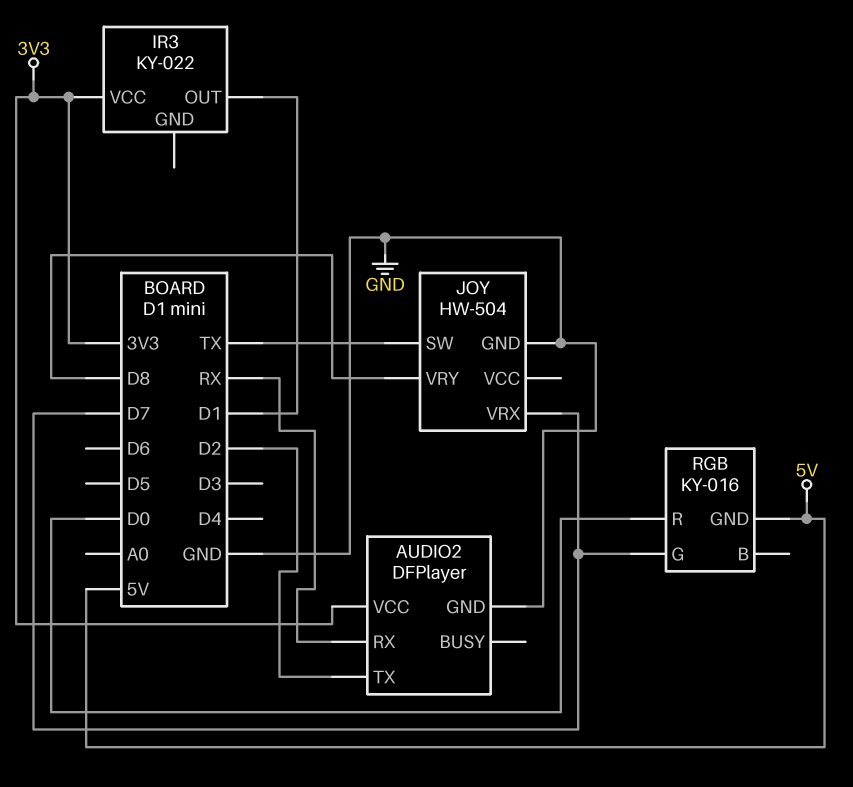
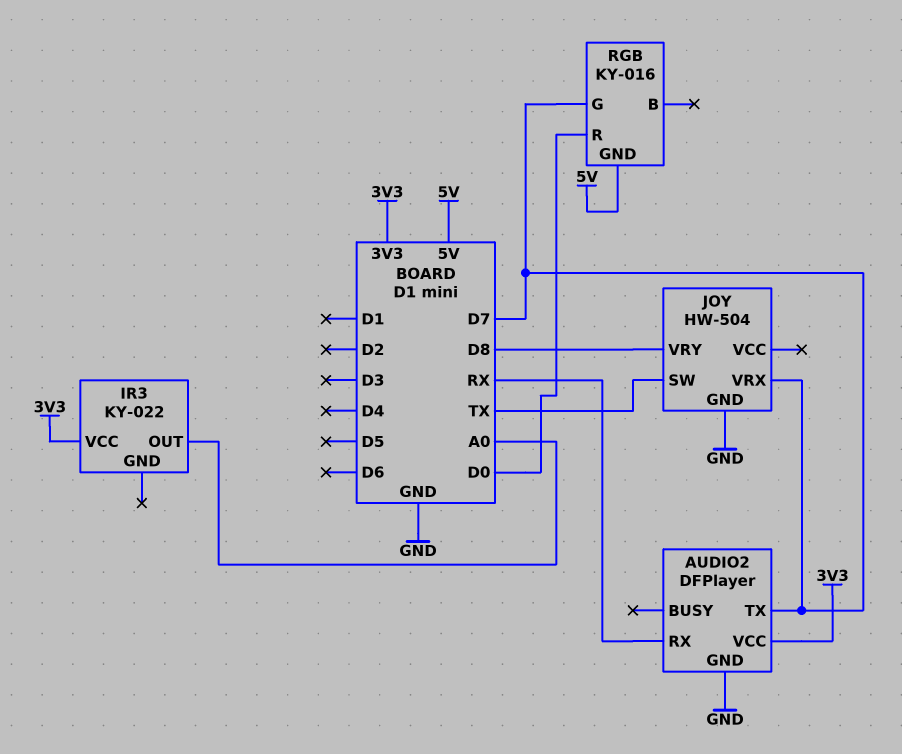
AUDIO2 pin TX: D2 -> D7
IR3 pin OUT: D1 -> A0

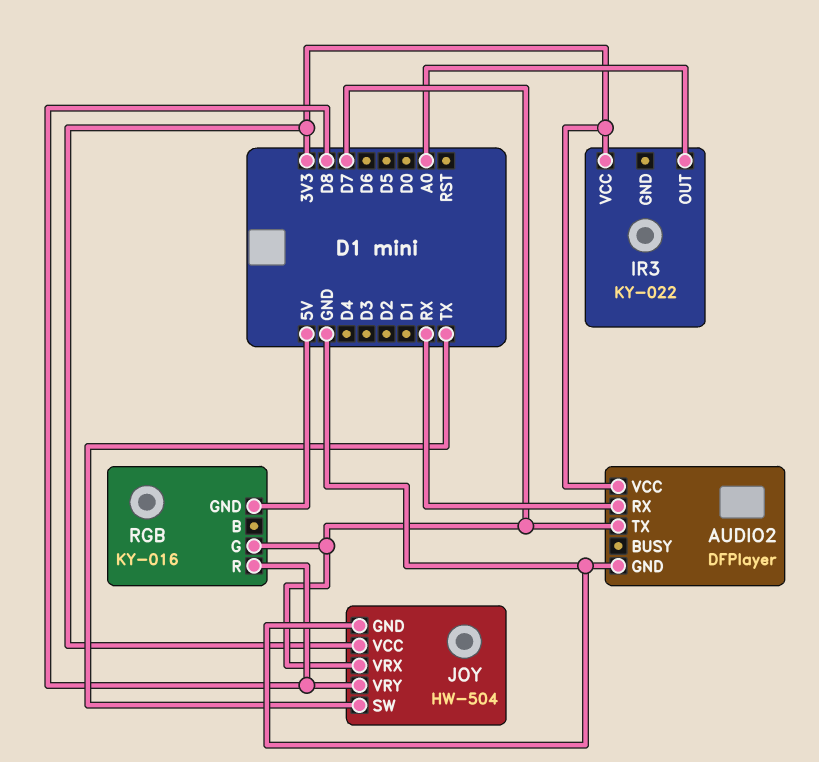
JOY pin VCC: none -> 3V3
RGB pin R: D0 -> D8

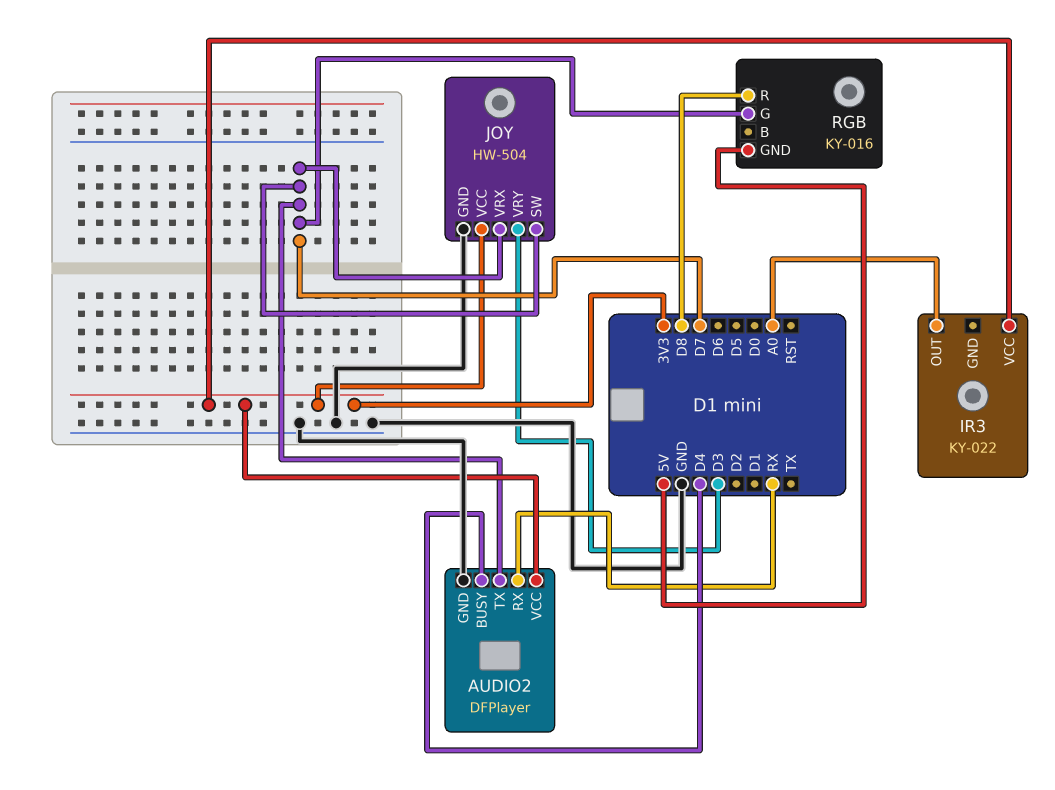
AUDIO2 pin BUSY: none -> D4
JOY pin SW: TX -> D7
JOY pin VRY: D8 -> D3

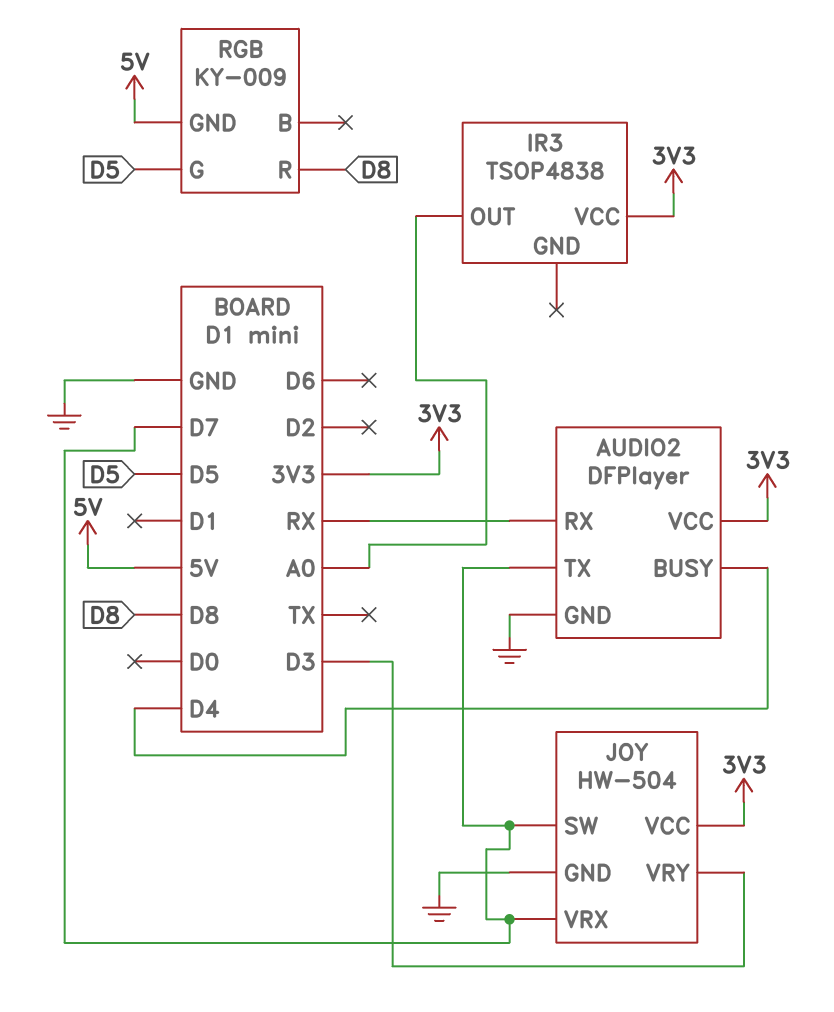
IR3: KY-022 -> TSOP4838
RGB: KY-016 -> KY-009
RGB pin G: D7 -> D5

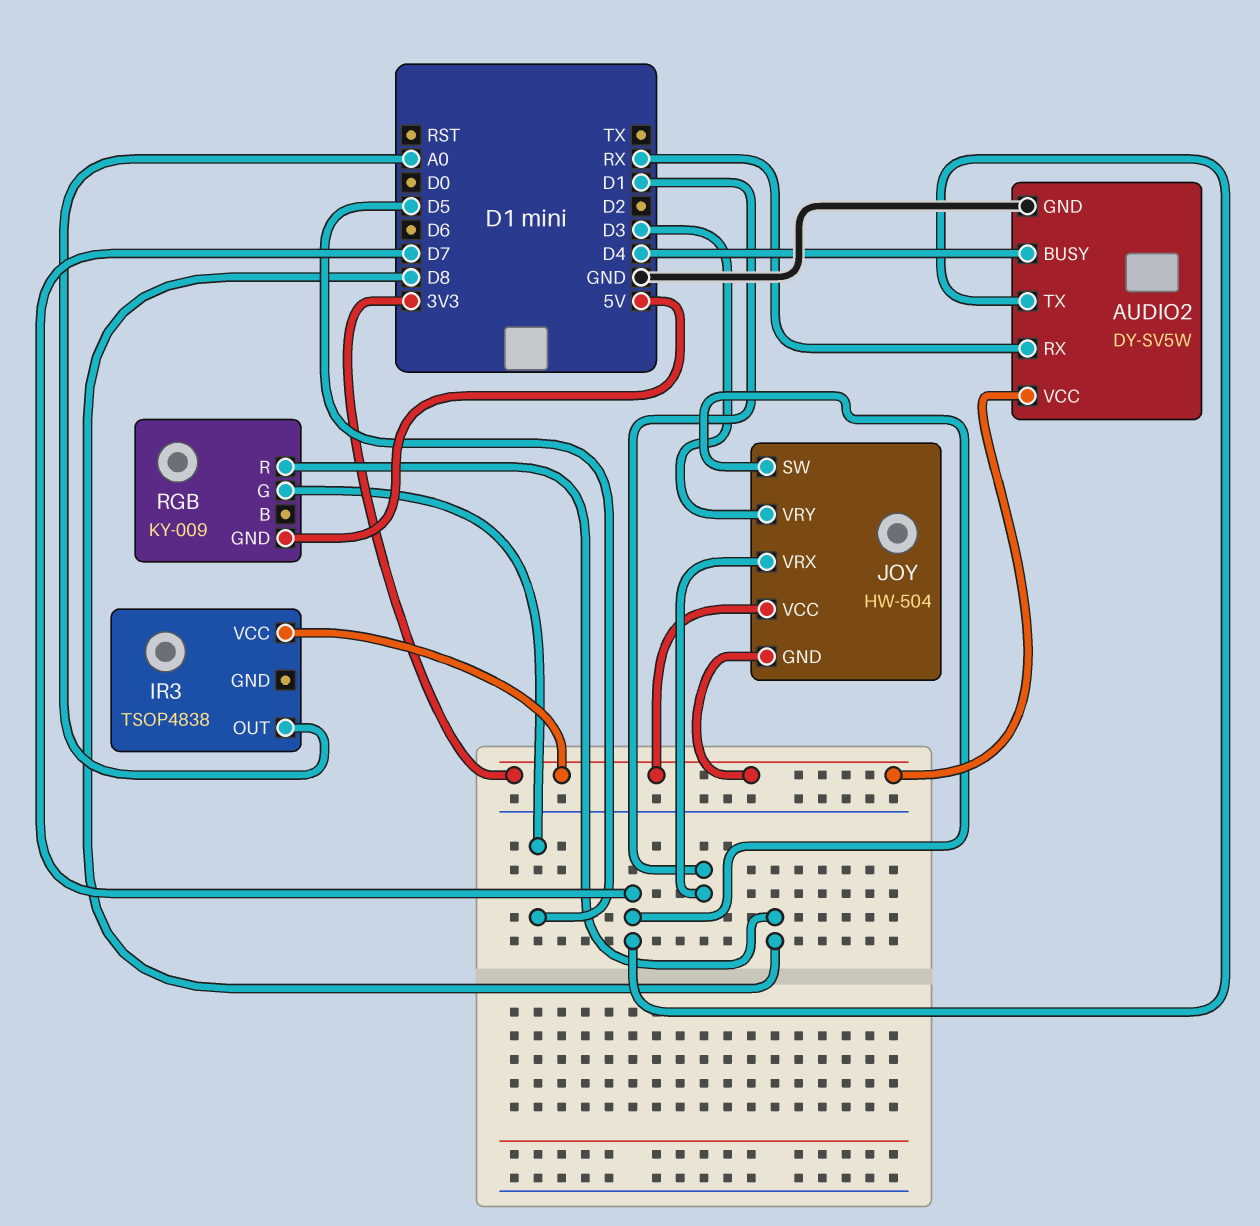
AUDIO2: DFPlayer -> DY-SV5W
JOY pin GND: GND -> 3V3
JOY pin VRX: D7 -> D1

